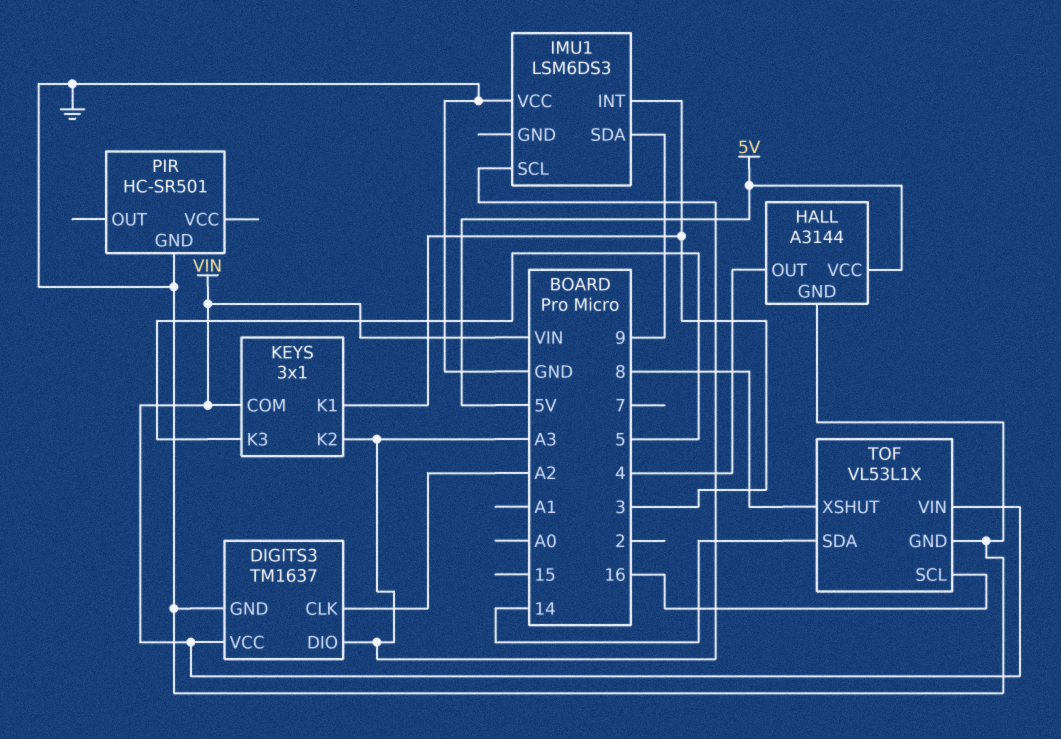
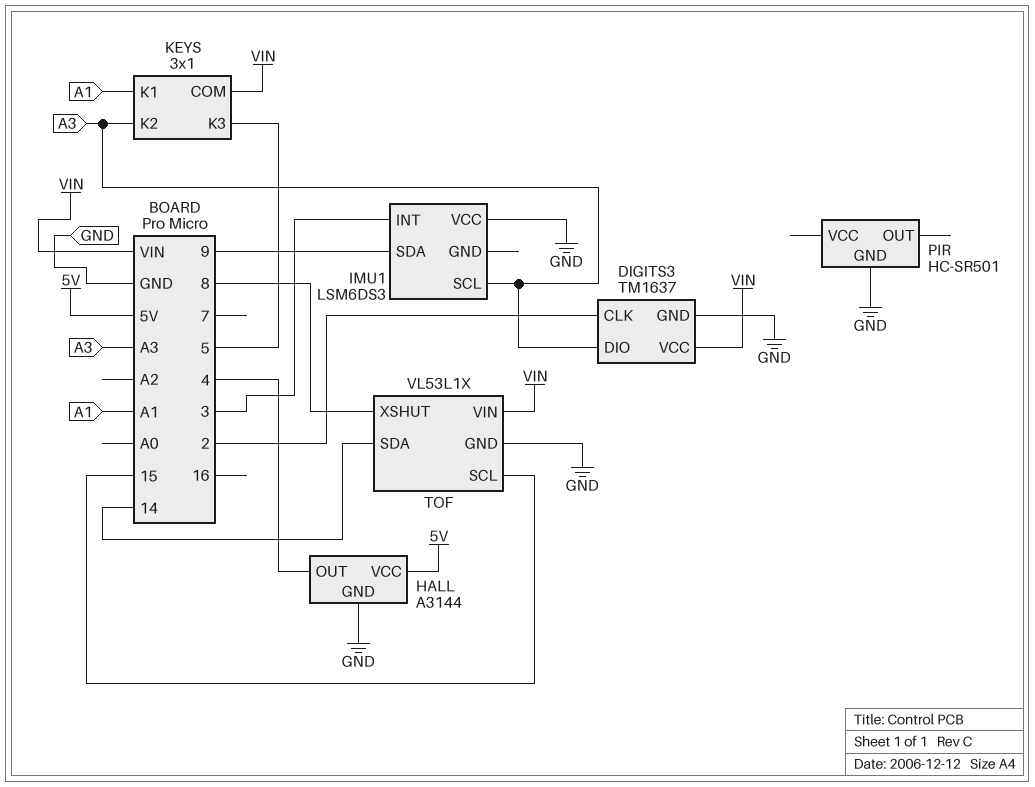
DIGITS3 pin CLK: A2 -> 2
KEYS pin K1: 3 -> A1
TOF pin SCL: 16 -> 15

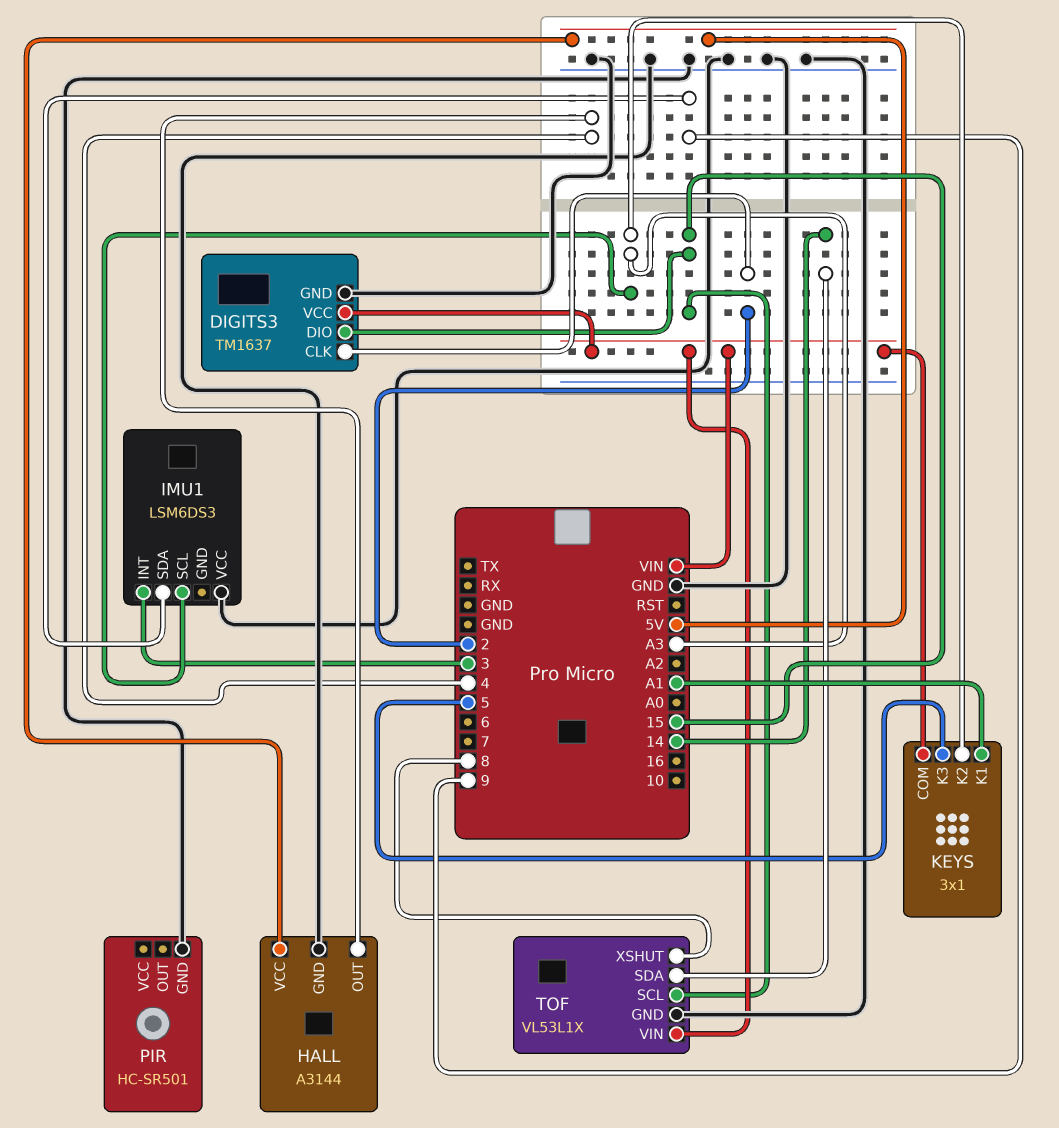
DIGITS3 pin DIO: A3 -> 15

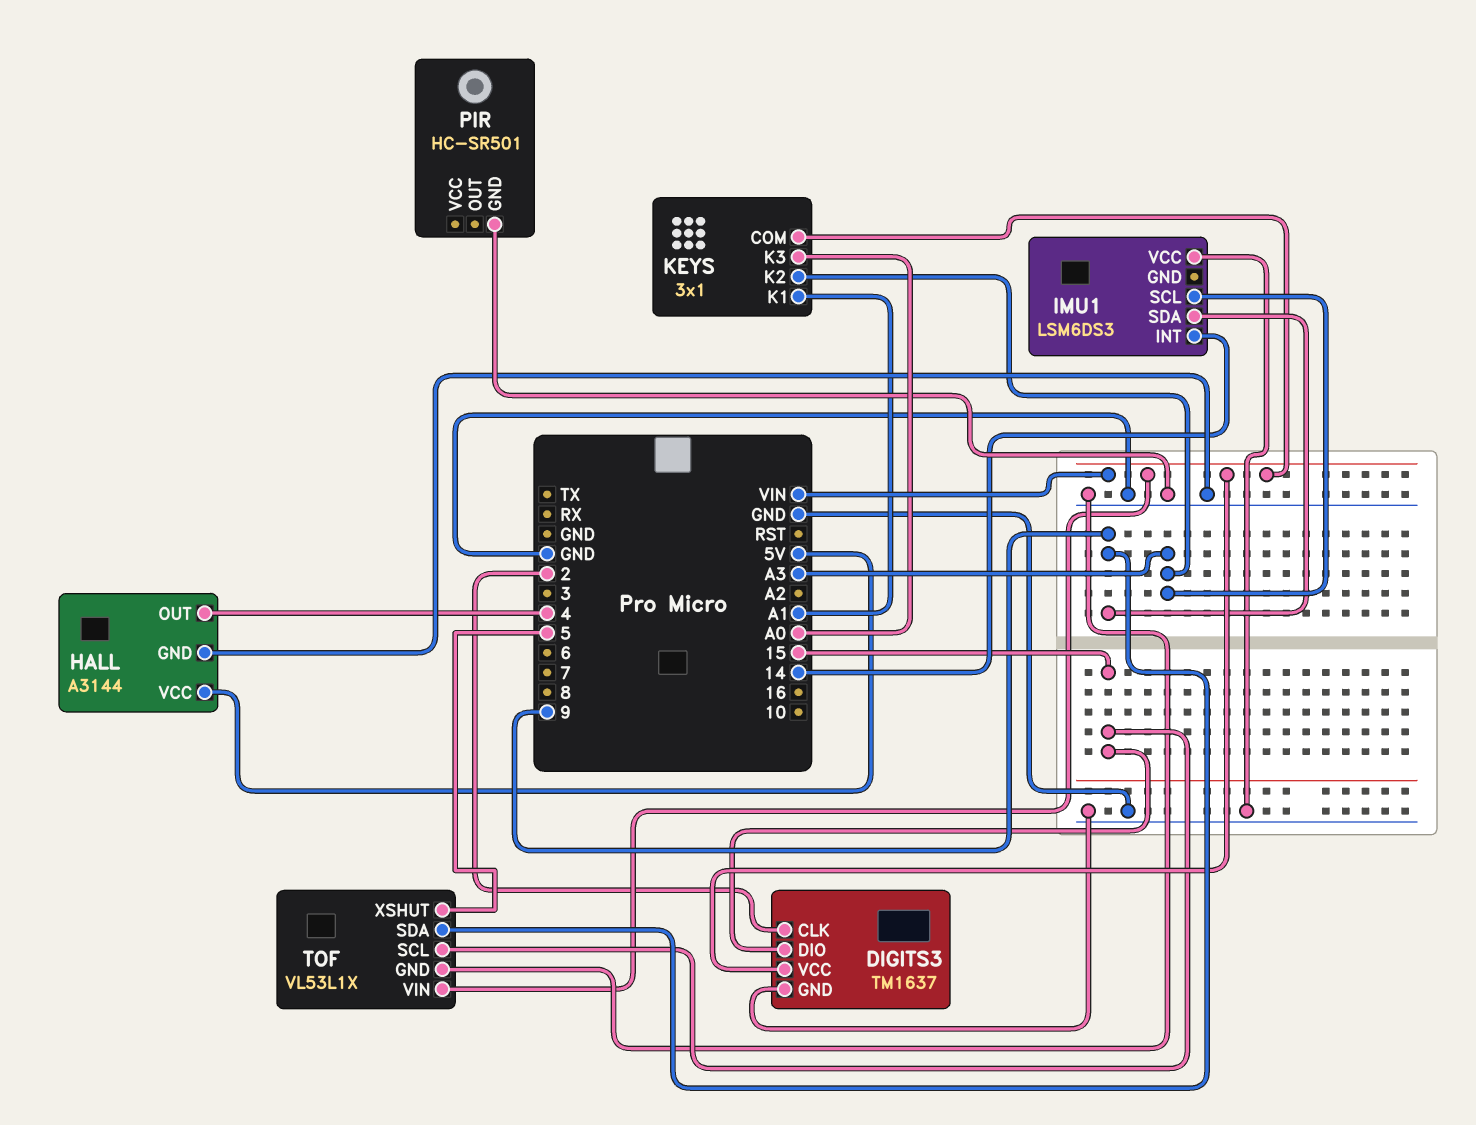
IMU1 pin INT: 3 -> 14
KEYS pin K3: 5 -> A0
TOF pin SDA: 14 -> 9
TOF pin XSHUT: 8 -> 5

